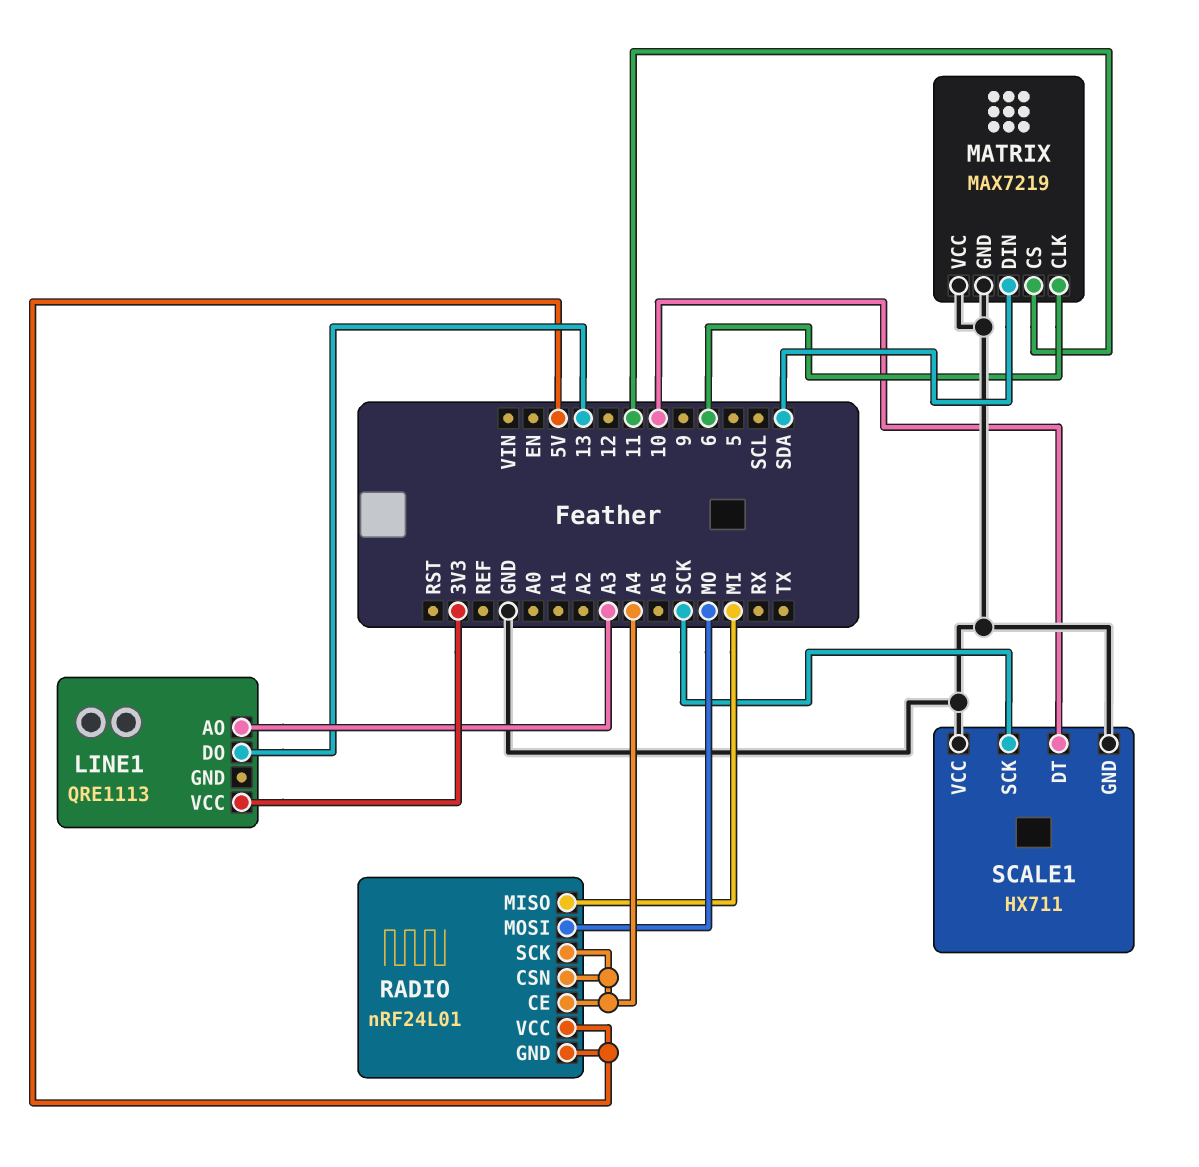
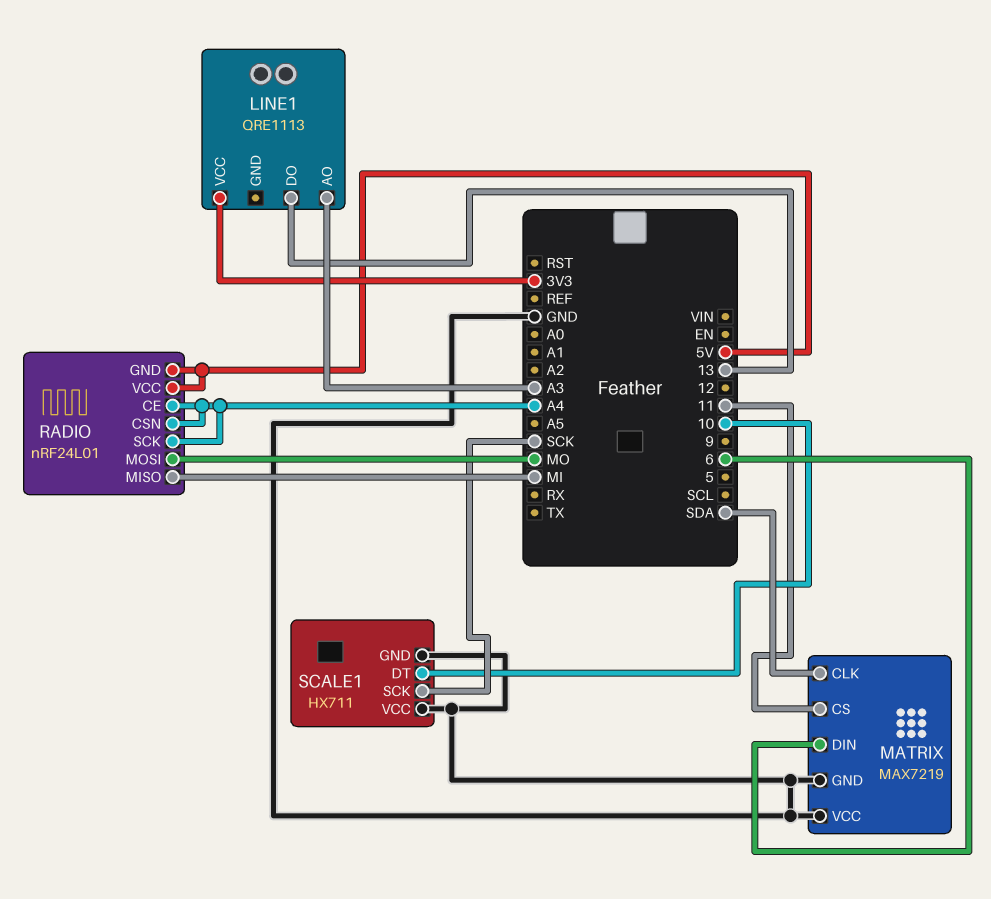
MATRIX pin CLK: 6 -> SDA
MATRIX pin DIN: SDA -> 6

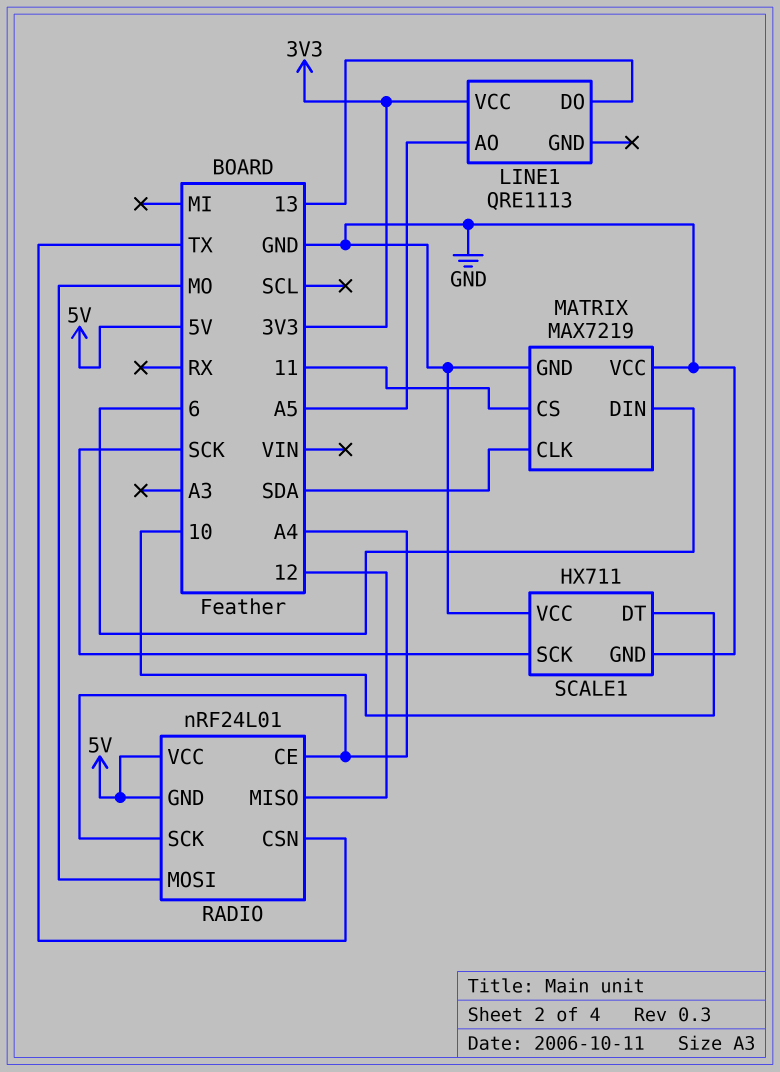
LINE1 pin AO: A3 -> A5
RADIO pin CSN: A4 -> TX
RADIO pin MISO: MI -> 12

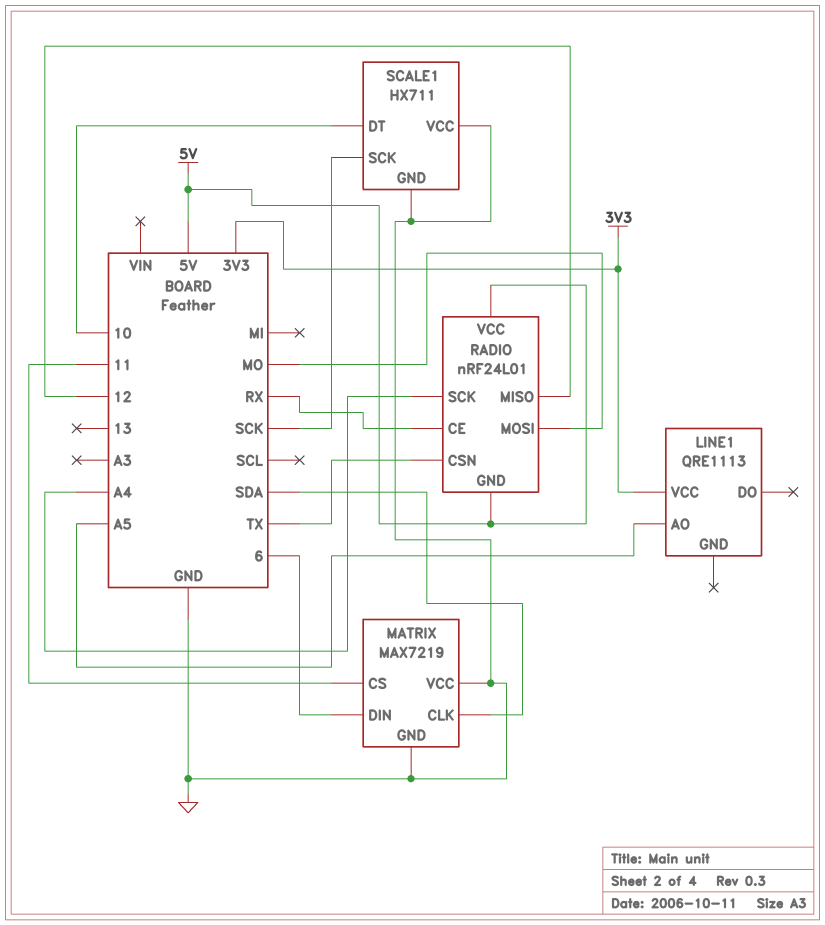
LINE1 pin DO: 13 -> none
RADIO pin CE: A4 -> RX

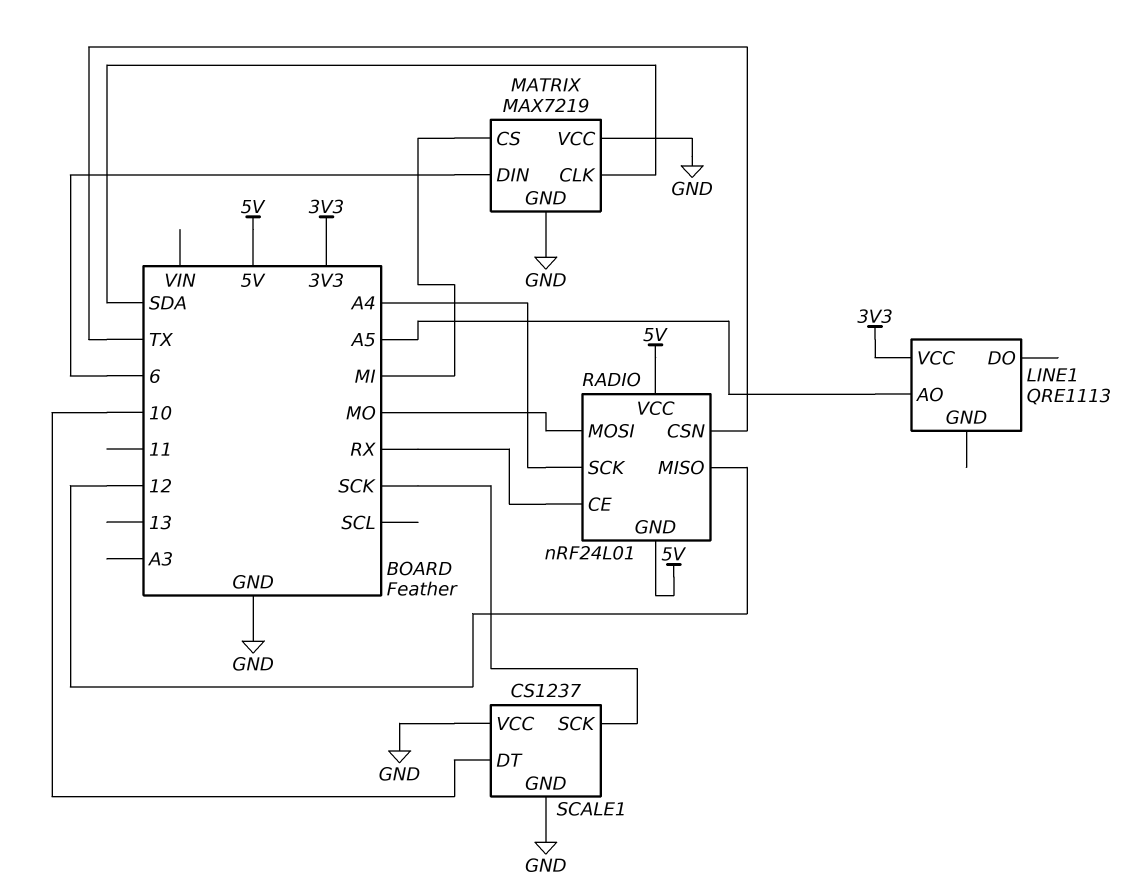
MATRIX pin CS: 11 -> MI
SCALE1: HX711 -> CS1237

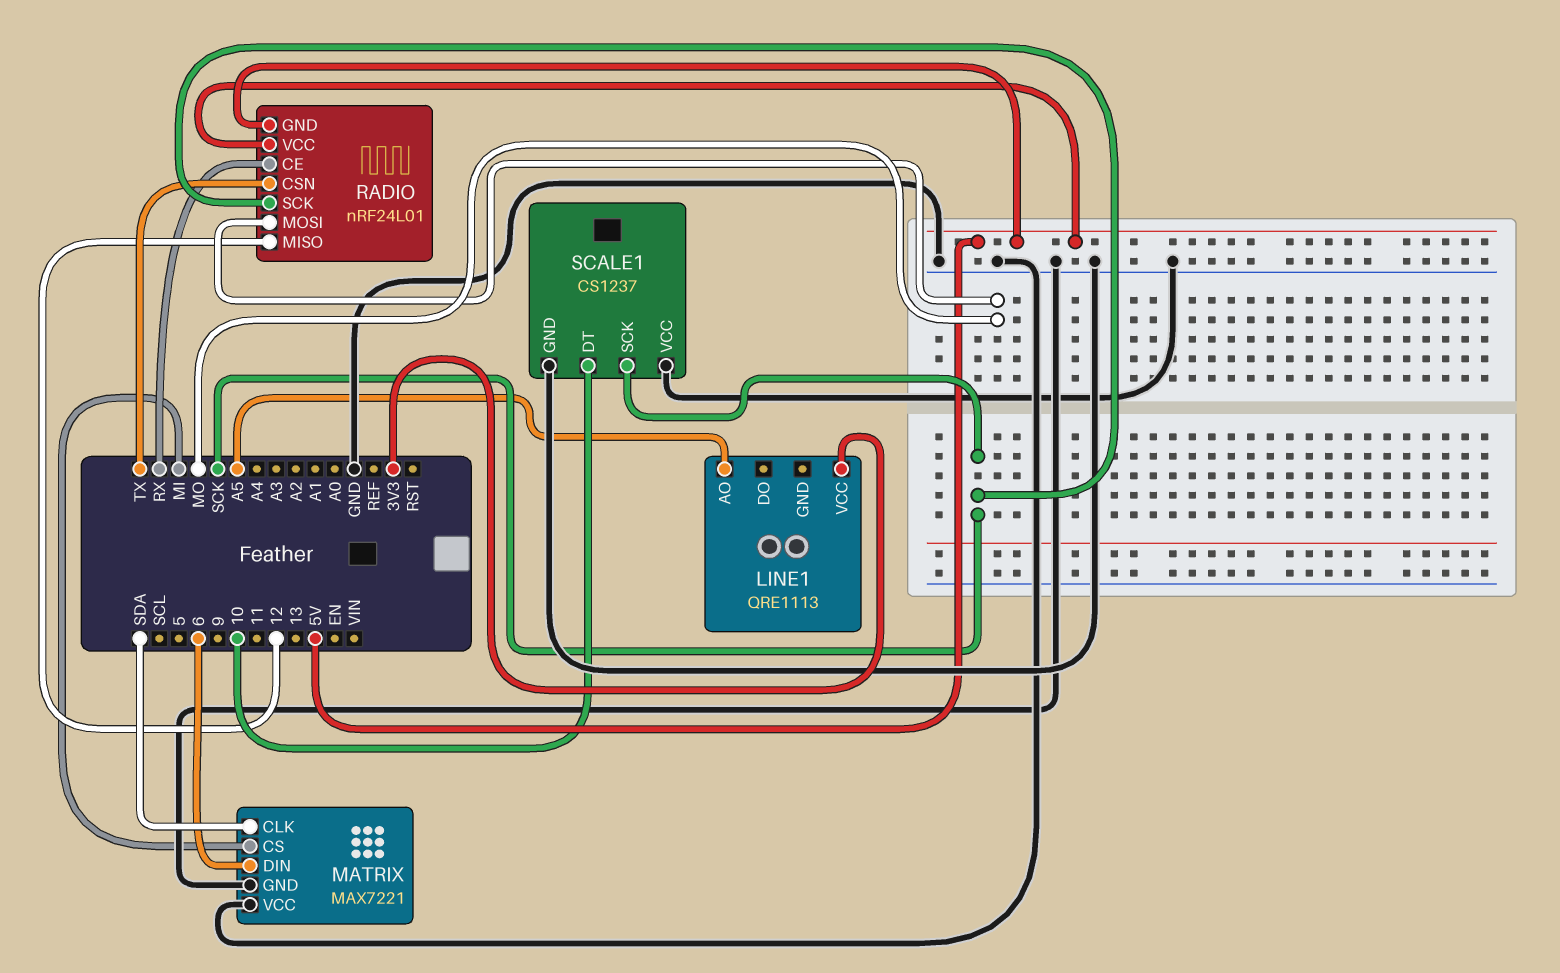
MATRIX: MAX7219 -> MAX7221
RADIO pin SCK: A4 -> SCK

